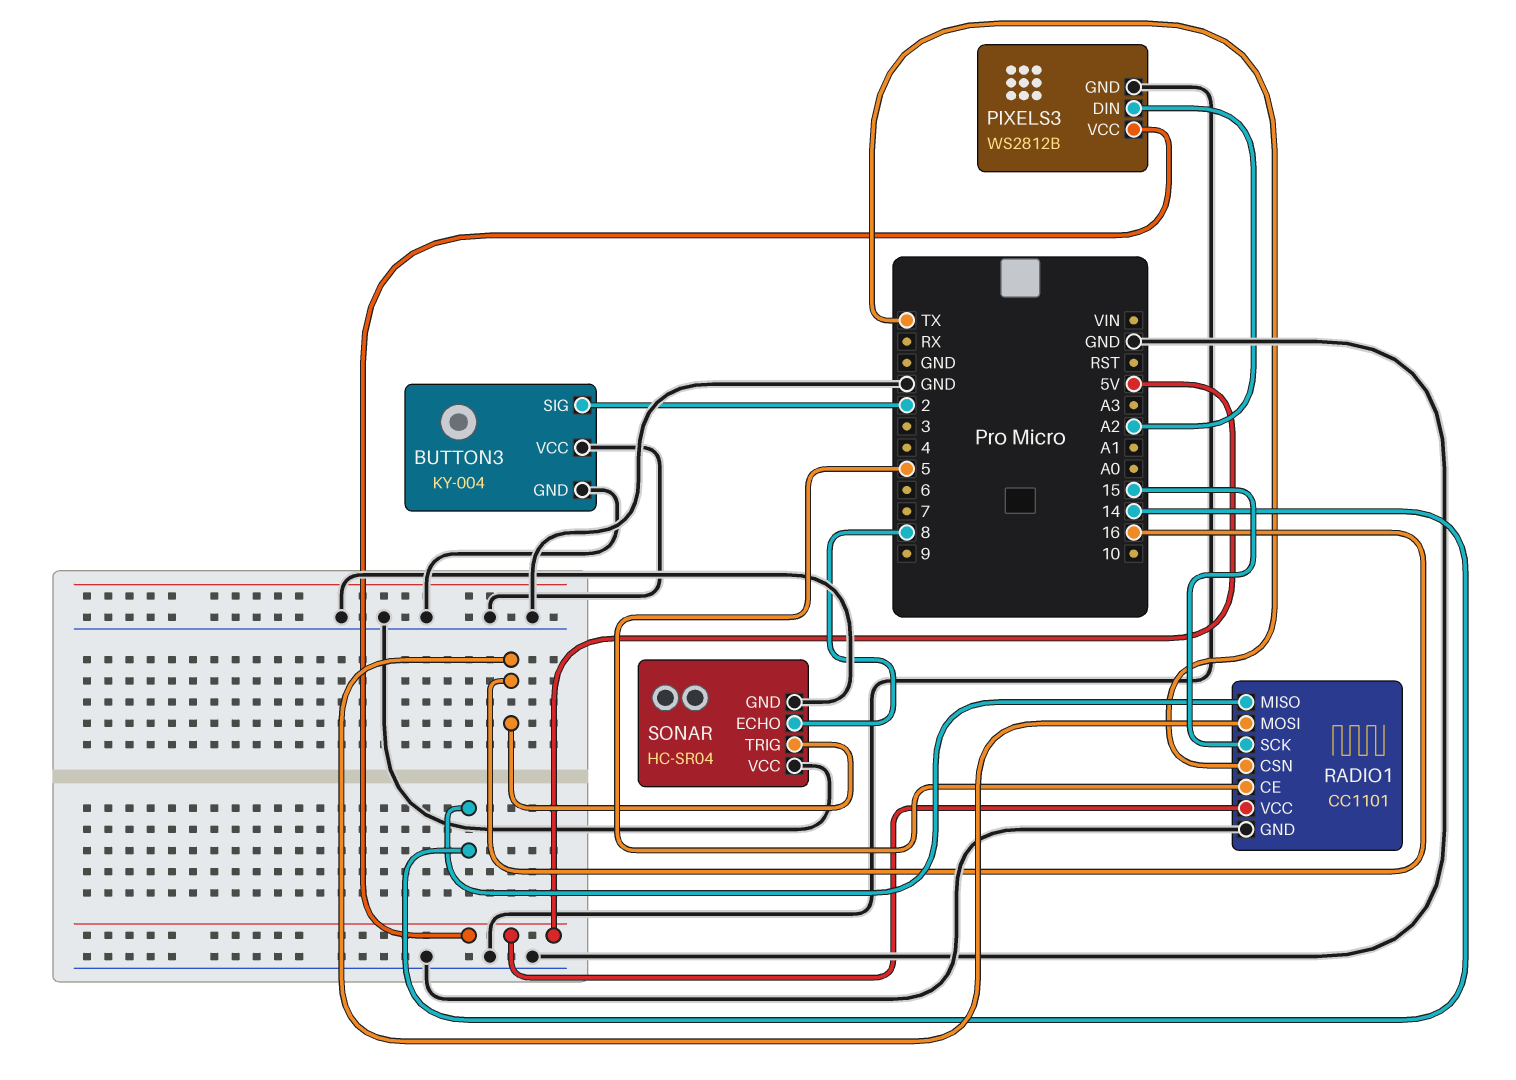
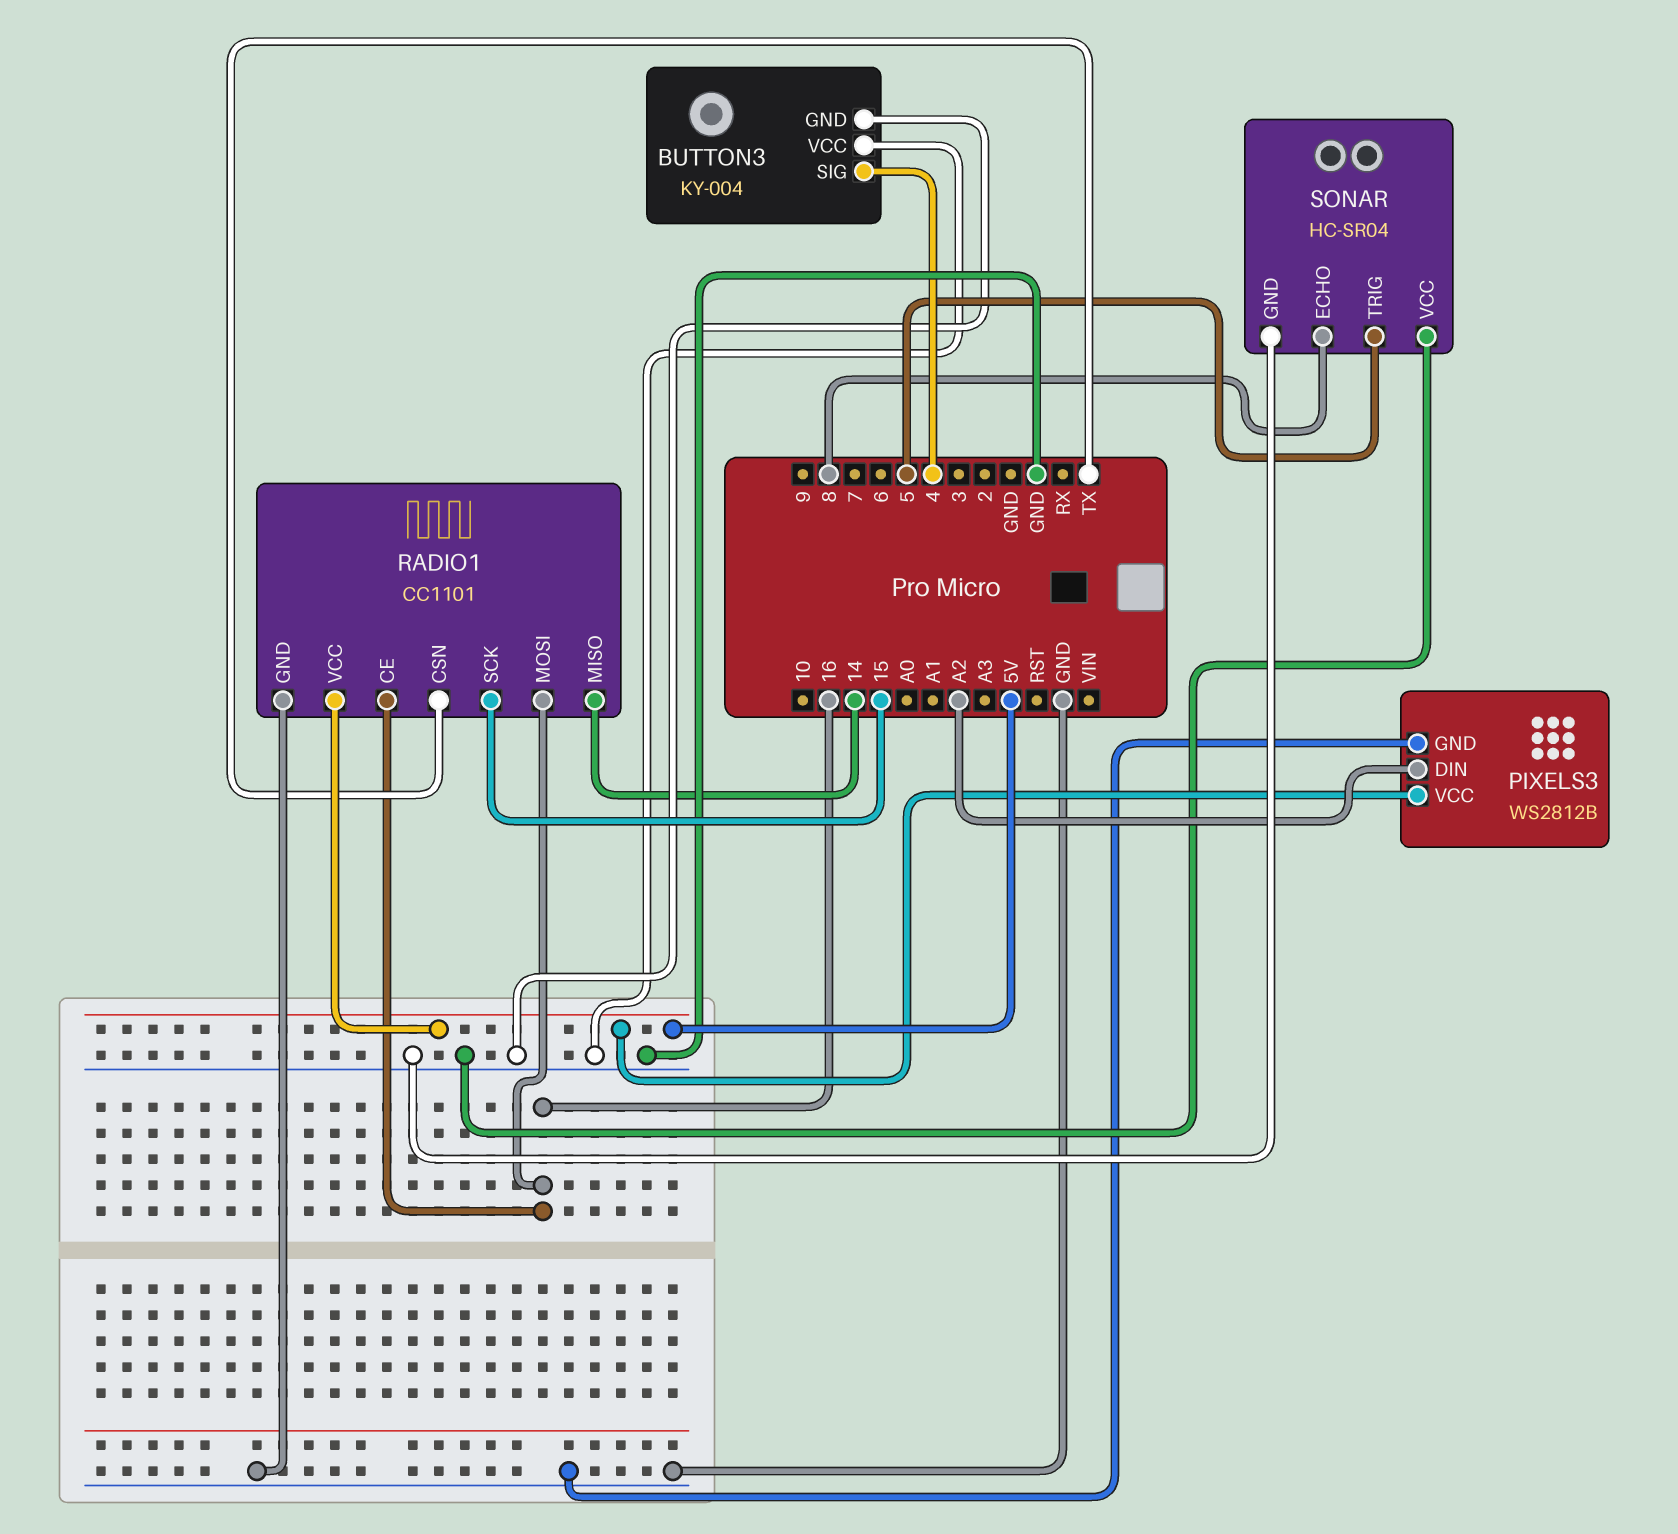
BUTTON3 pin SIG: 2 -> 4
RADIO1 pin CE: 5 -> 16
SONAR pin TRIG: 16 -> 5

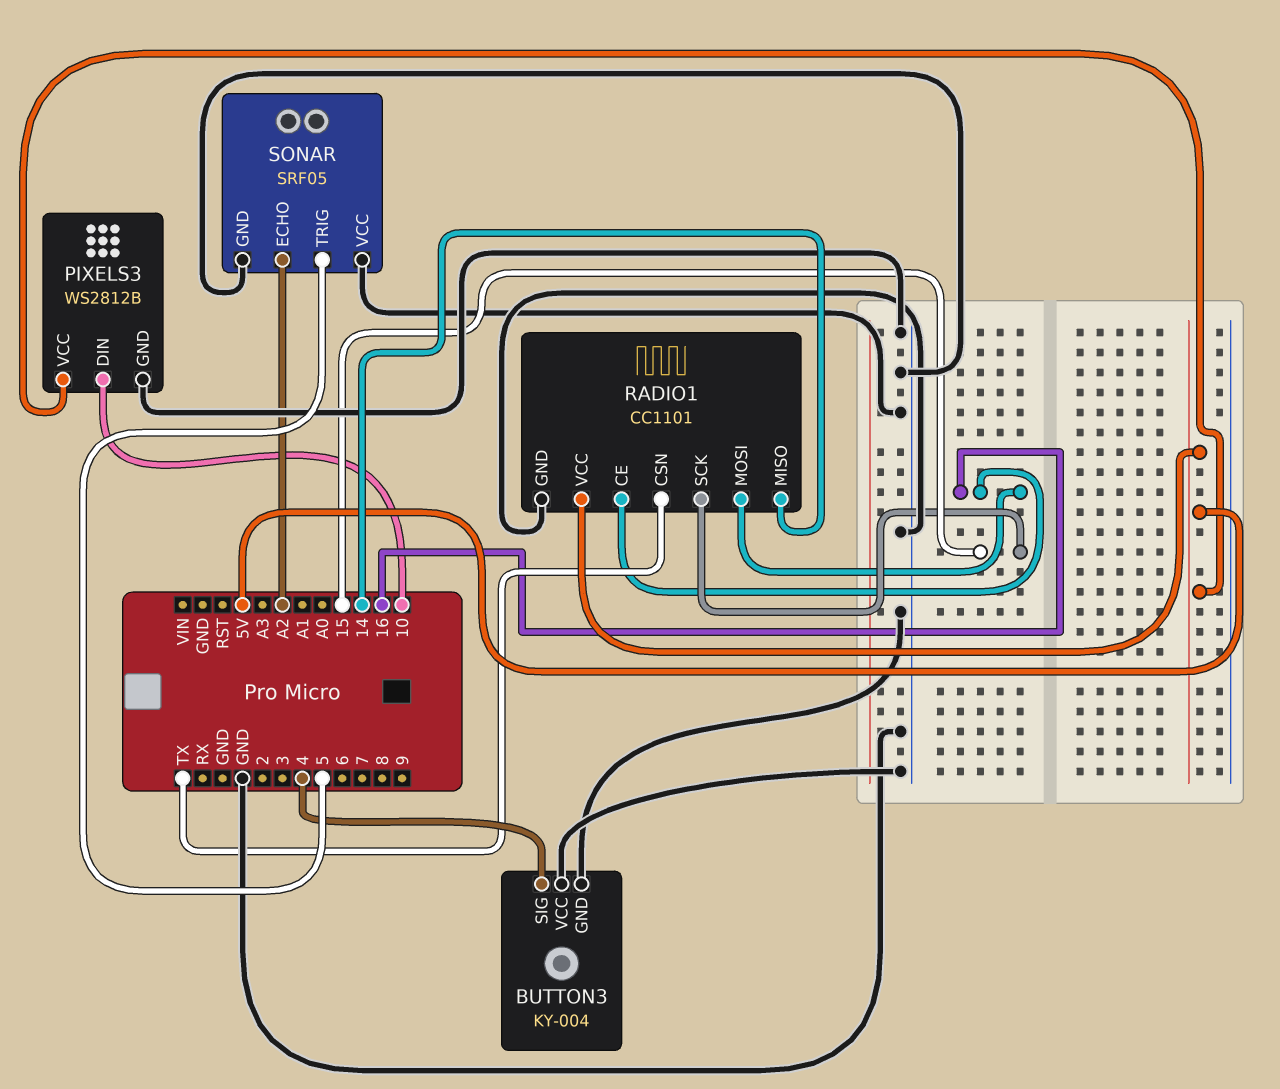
PIXELS3 pin DIN: A2 -> 10
SONAR: HC-SR04 -> SRF05
SONAR pin ECHO: 8 -> A2

